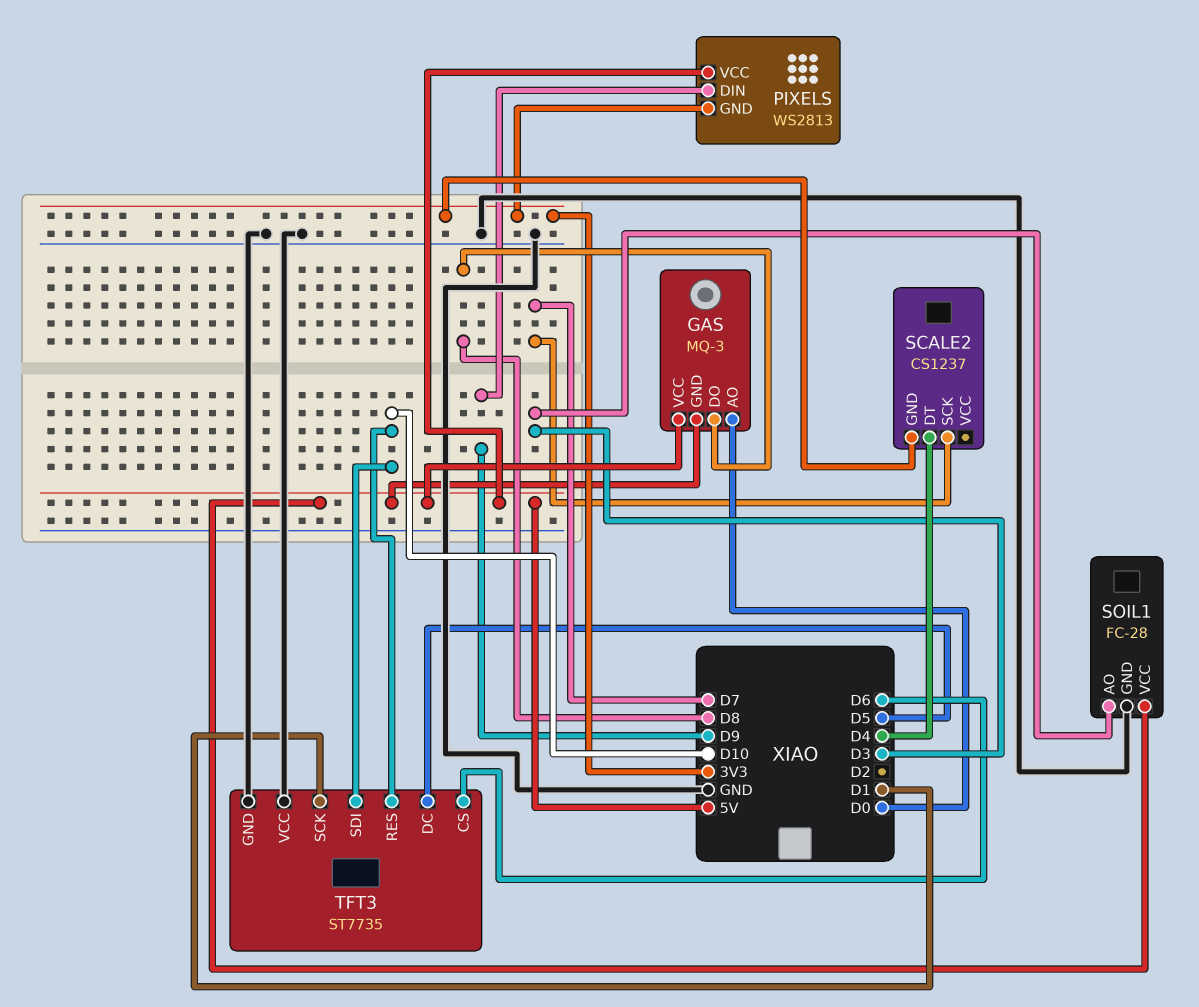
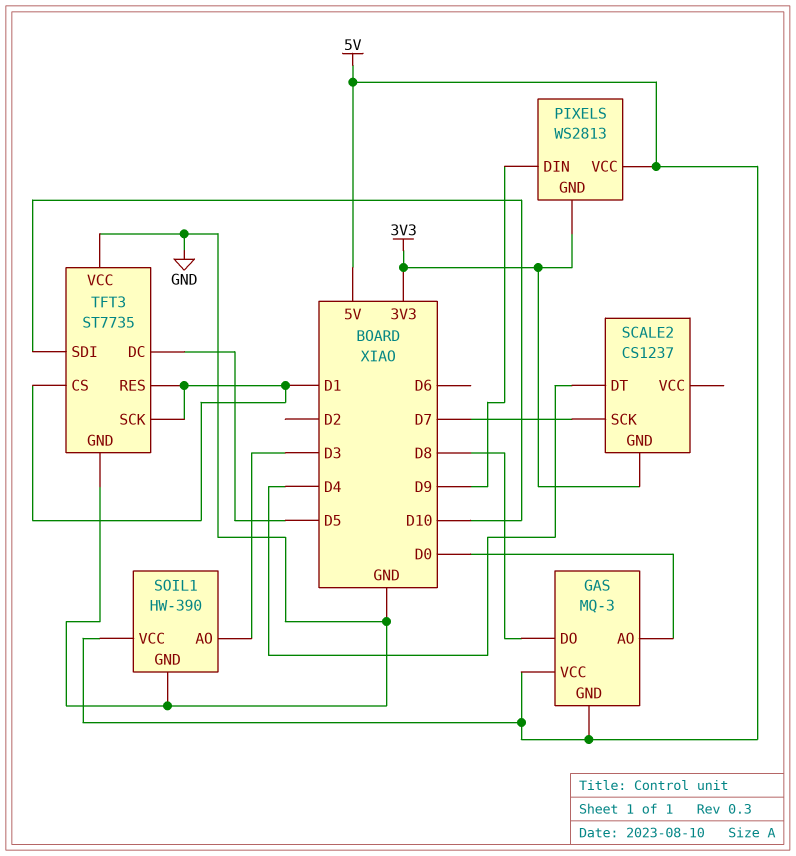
SOIL1: FC-28 -> HW-390
TFT3 pin CS: D6 -> D1
TFT3 pin RES: D10 -> D1

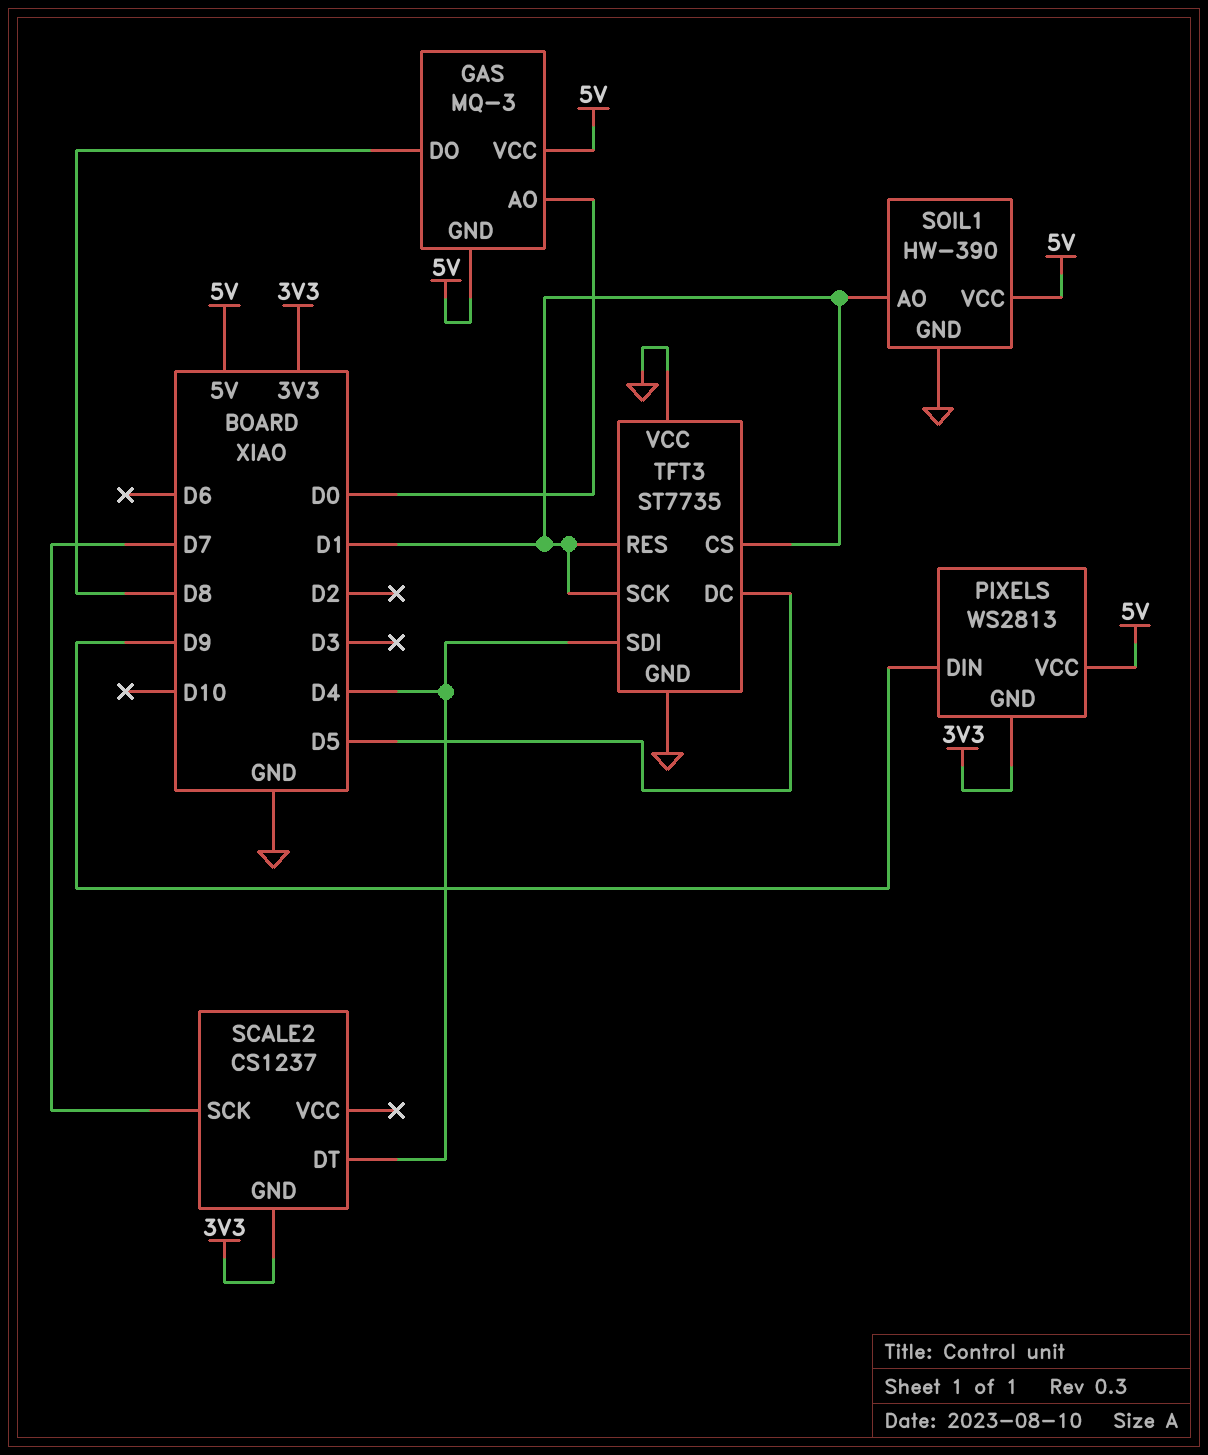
SOIL1 pin AO: D3 -> D1
TFT3 pin SDI: D10 -> D4

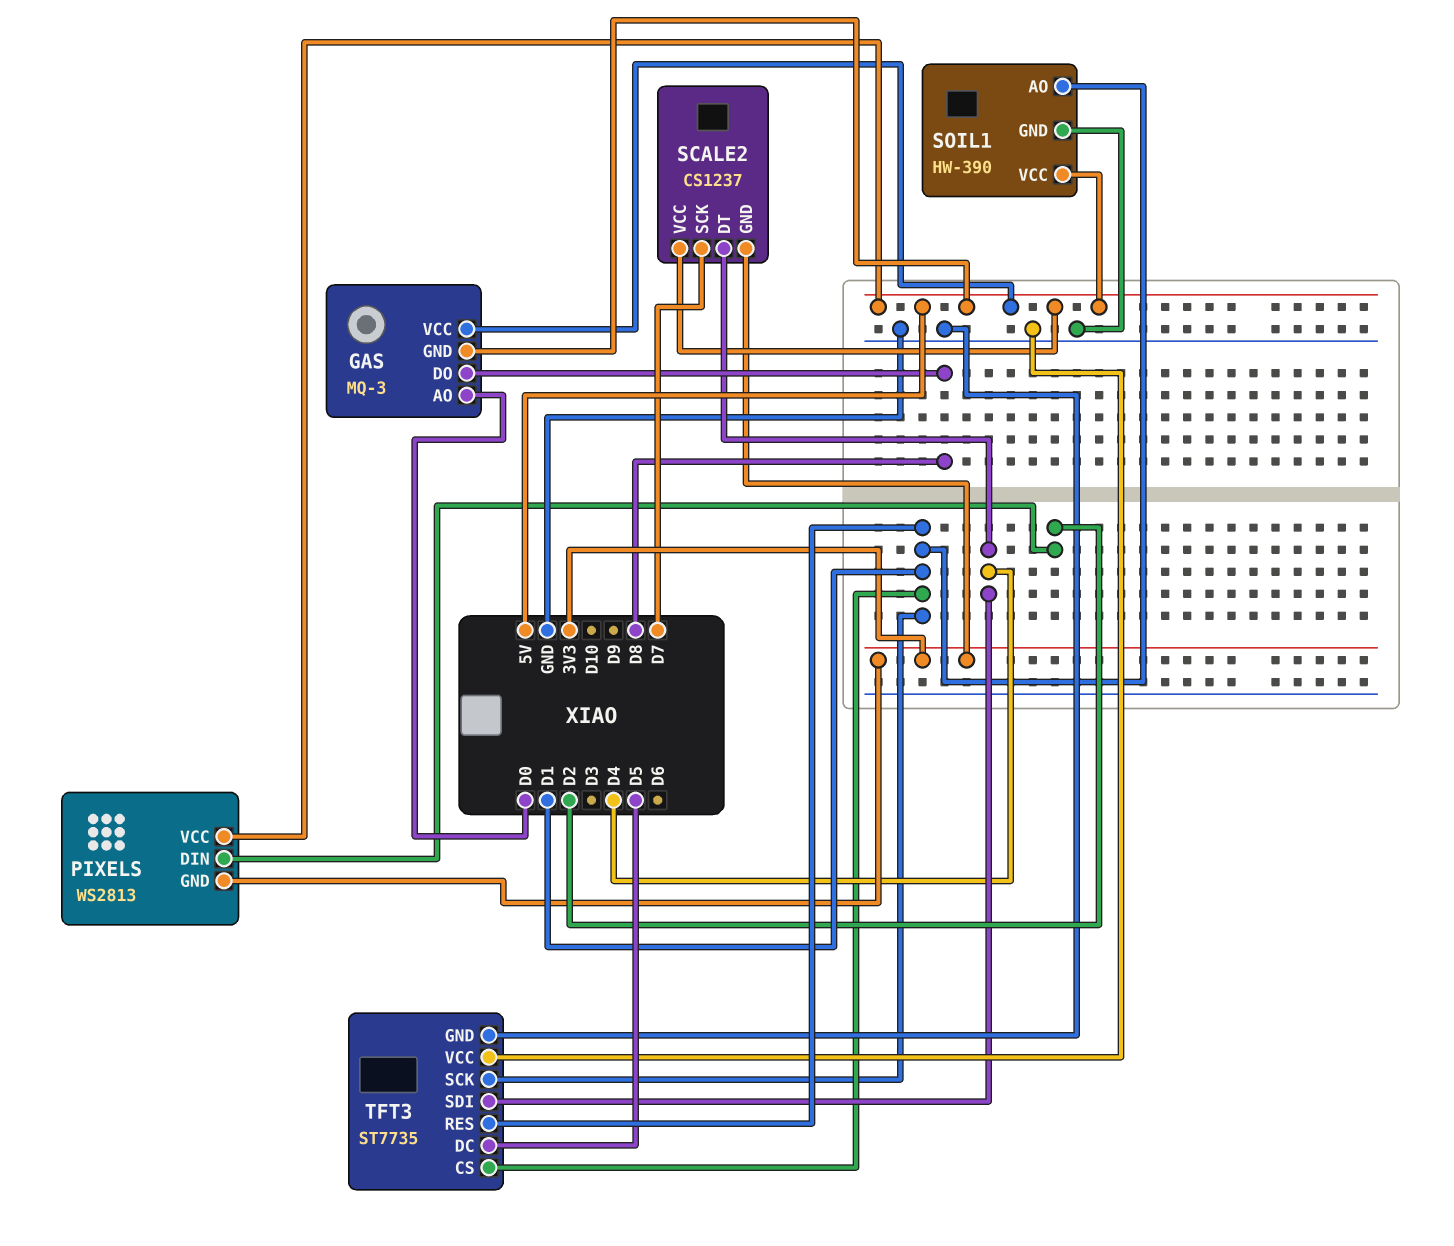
PIXELS pin DIN: D9 -> D2
SCALE2 pin VCC: none -> 5V

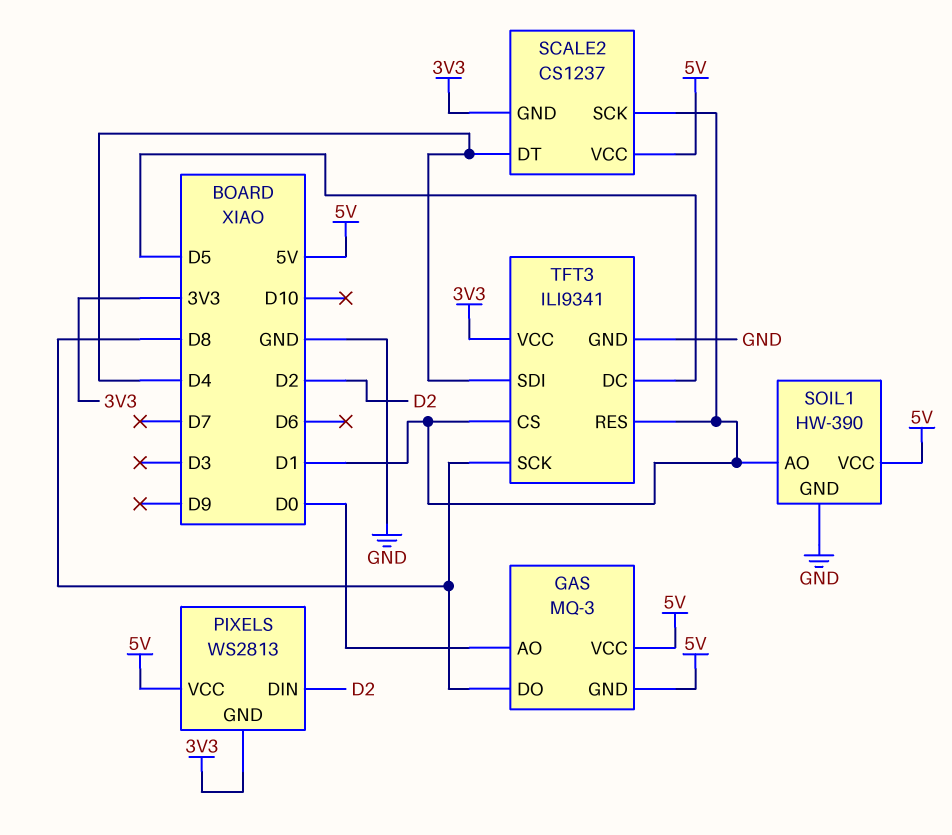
SCALE2 pin SCK: D7 -> D1
TFT3: ST7735 -> ILI9341
TFT3 pin SCK: D1 -> D8
TFT3 pin VCC: GND -> 3V3

